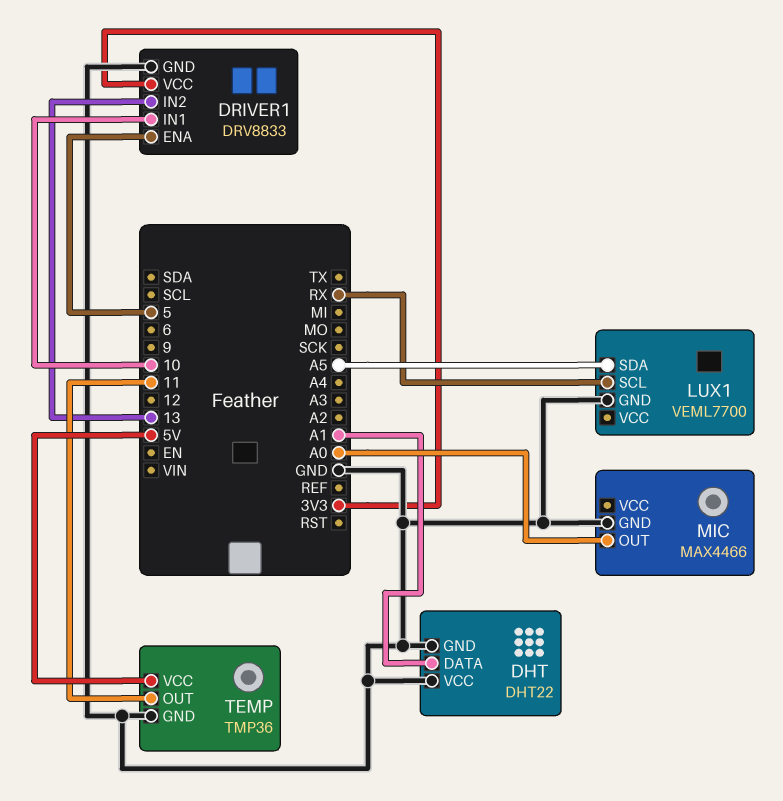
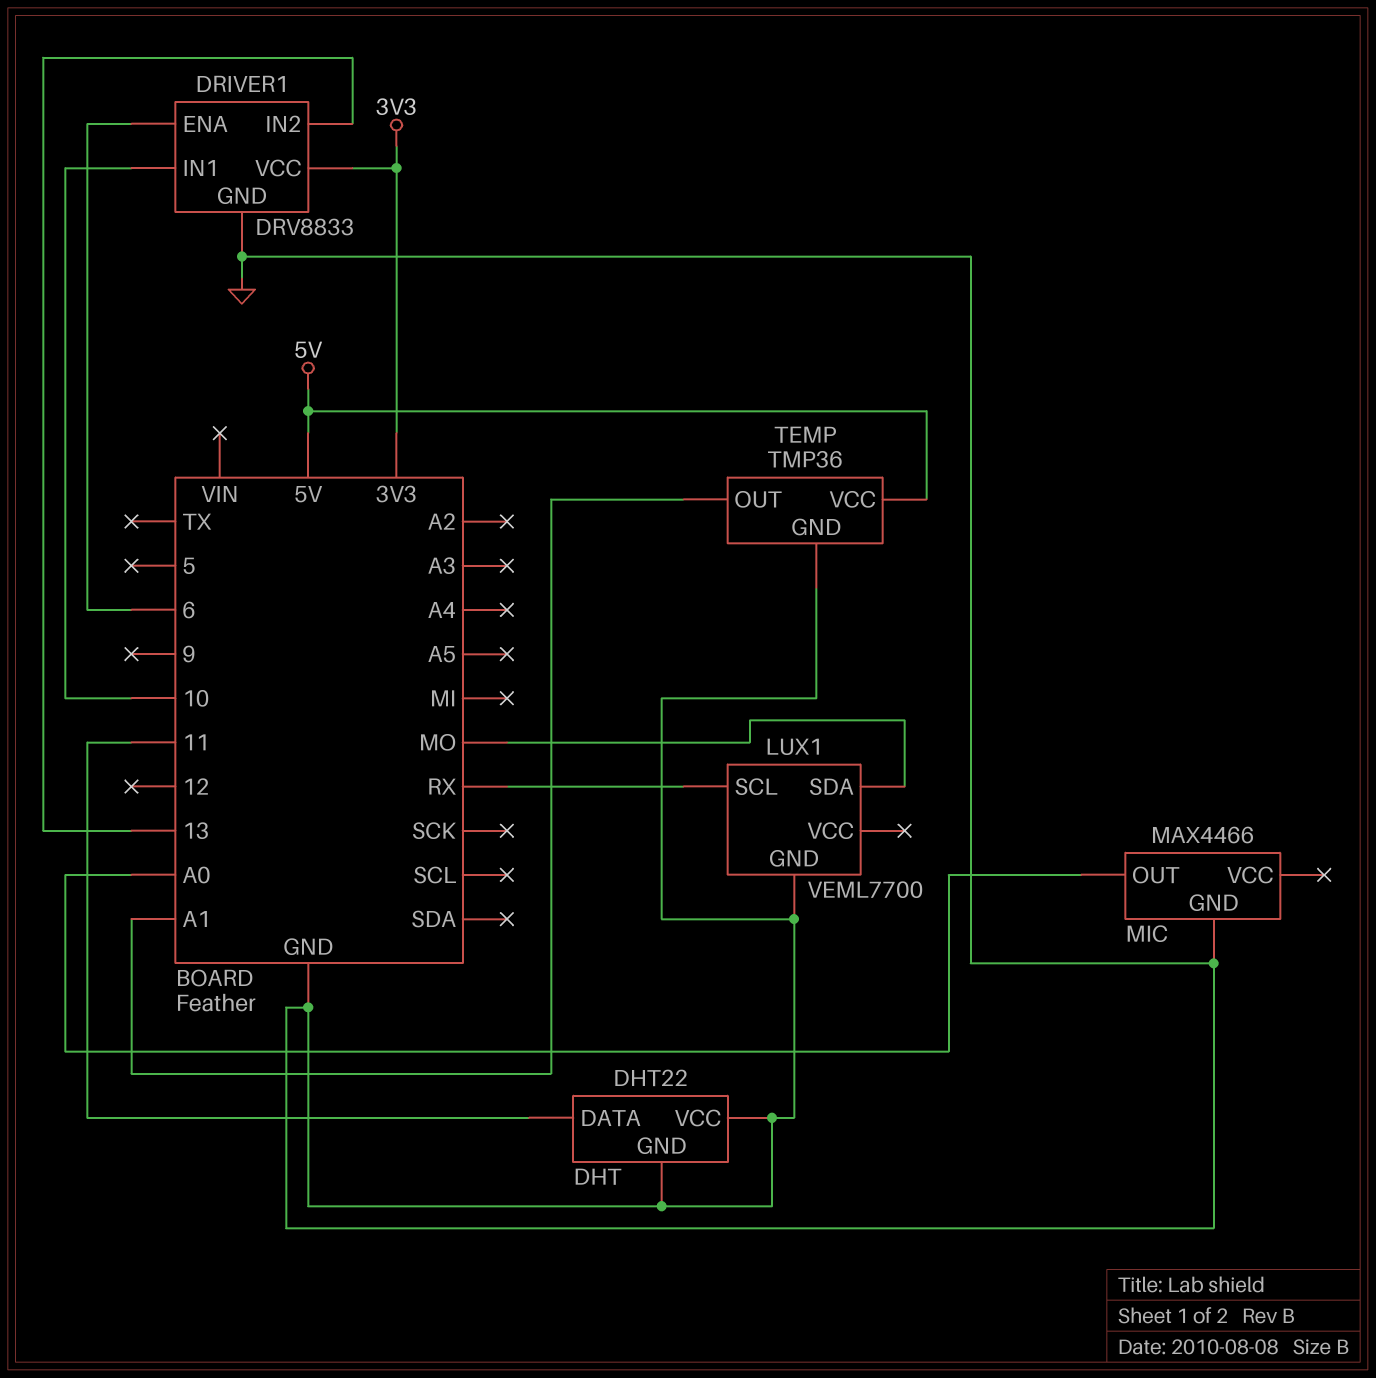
DHT pin DATA: A1 -> 11
DRIVER1 pin ENA: 5 -> 6
LUX1 pin SDA: A5 -> MO
TEMP pin OUT: 11 -> A1

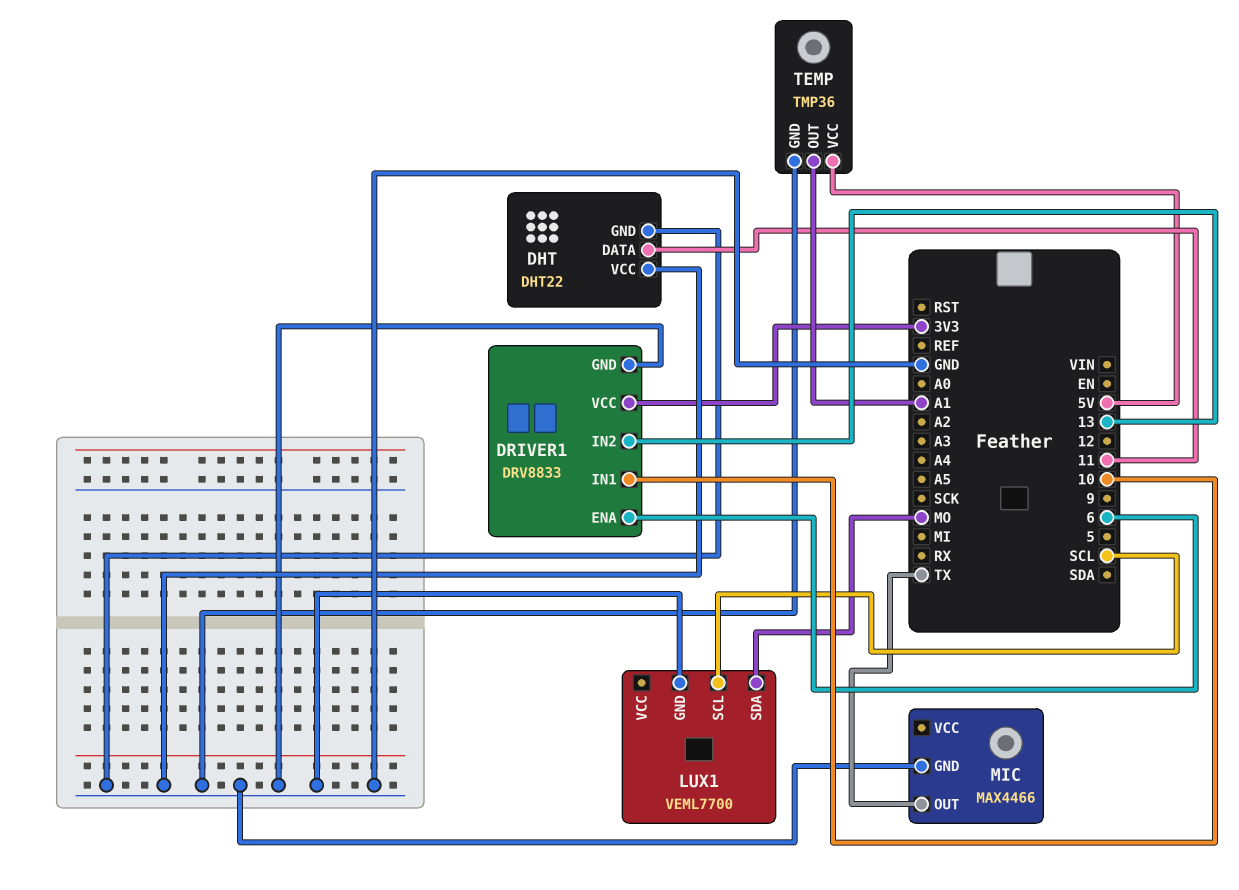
LUX1 pin SCL: RX -> SCL
MIC pin OUT: A0 -> TX

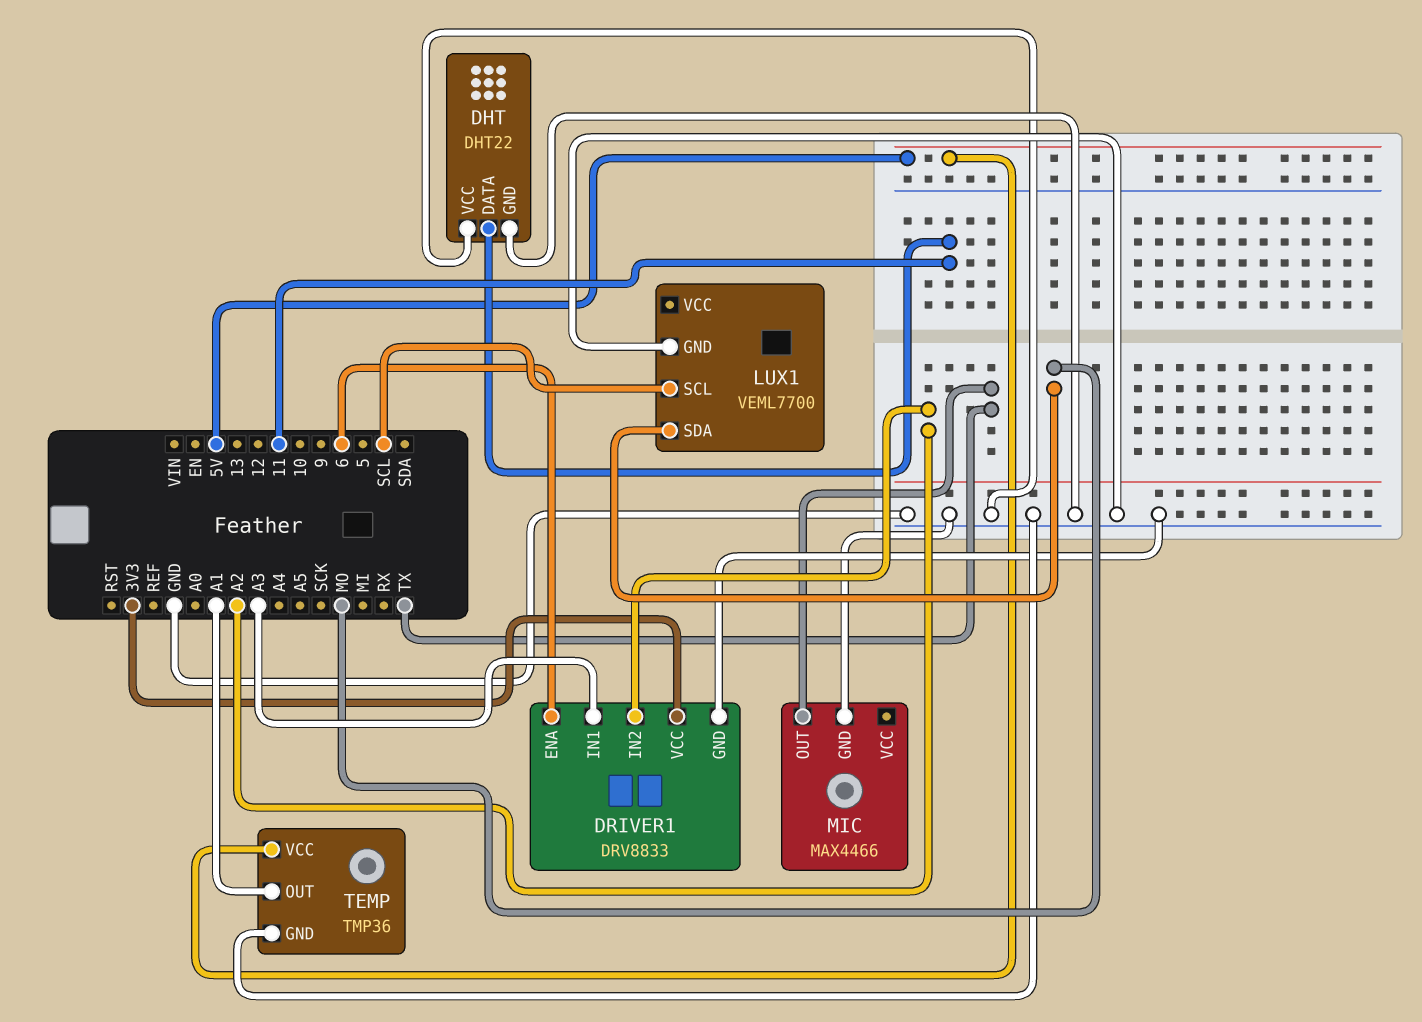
DRIVER1 pin IN1: 10 -> A3
DRIVER1 pin IN2: 13 -> A2

